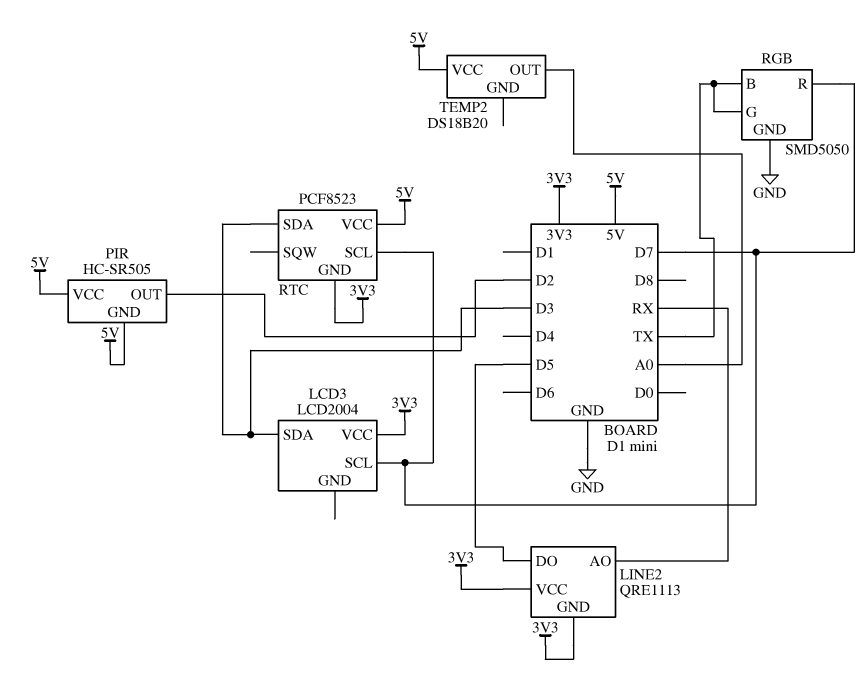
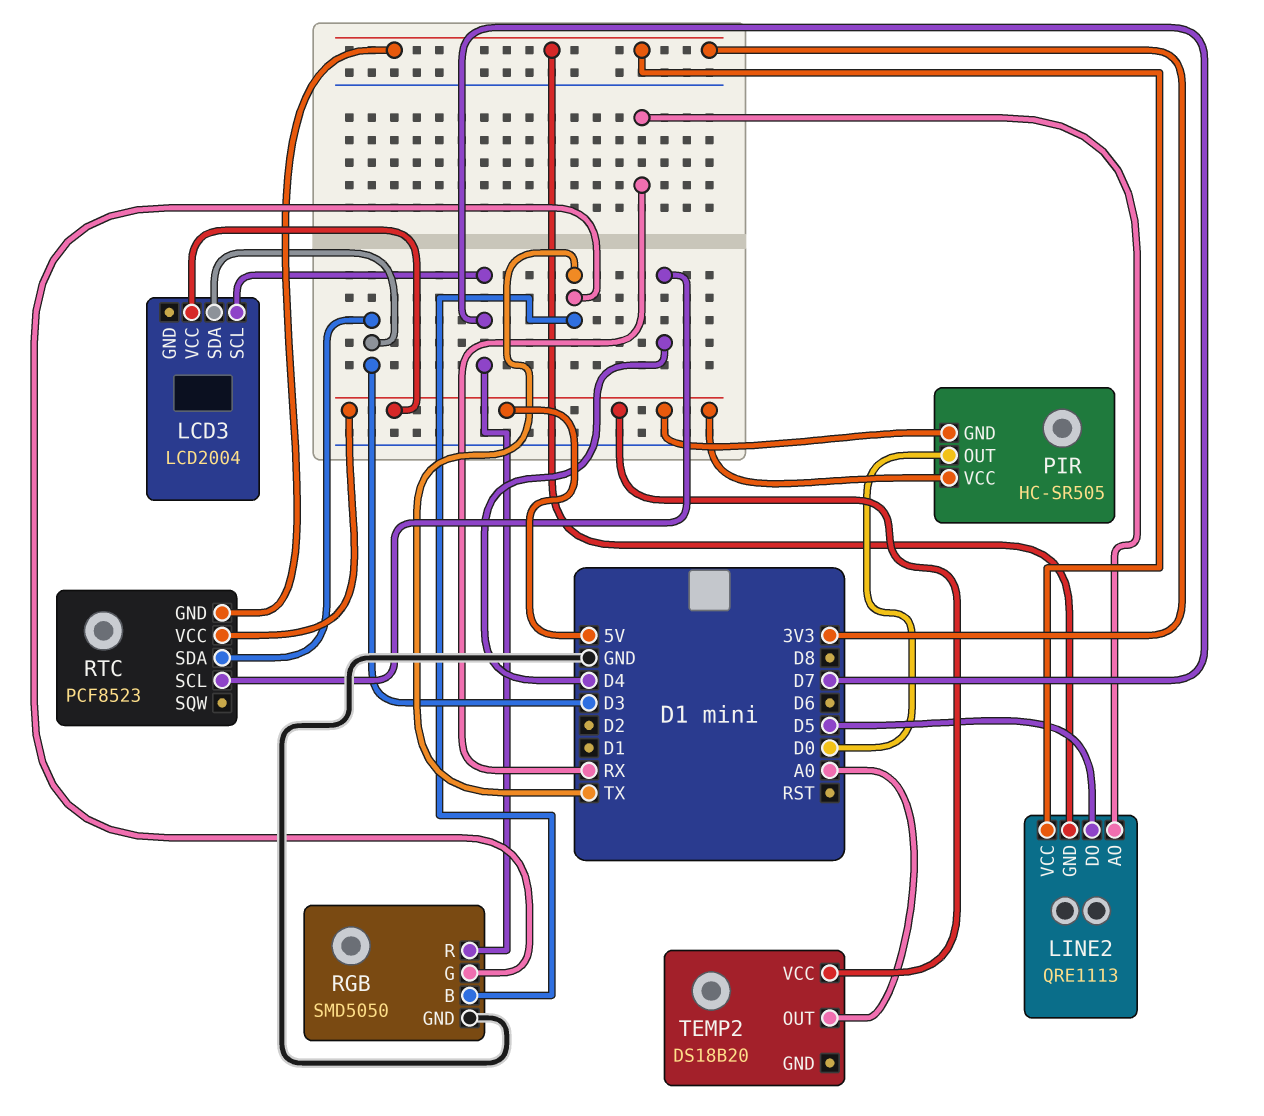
LCD3 pin VCC: 3V3 -> 5V
PIR pin OUT: D2 -> D0
RTC pin SCL: D7 -> D4

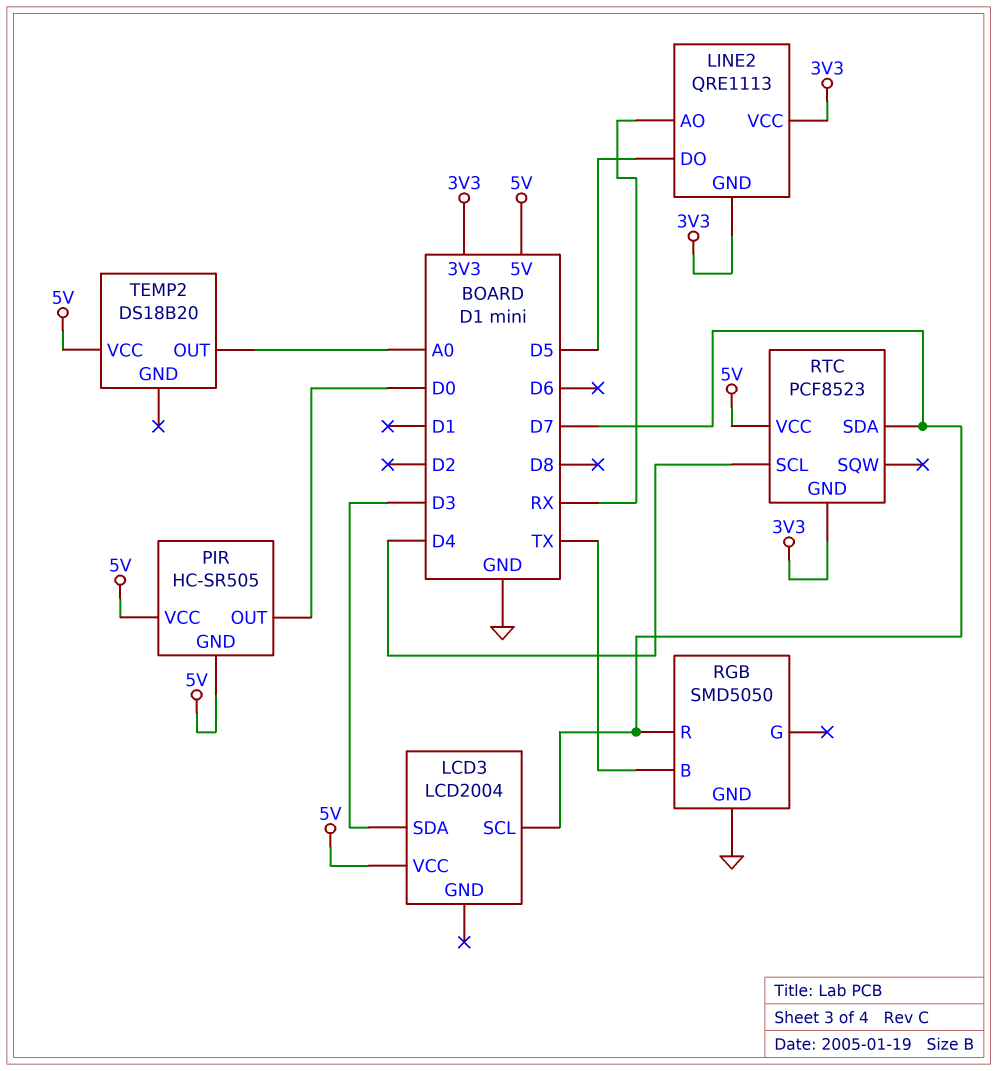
RGB pin G: TX -> none
RTC pin SDA: D3 -> D7

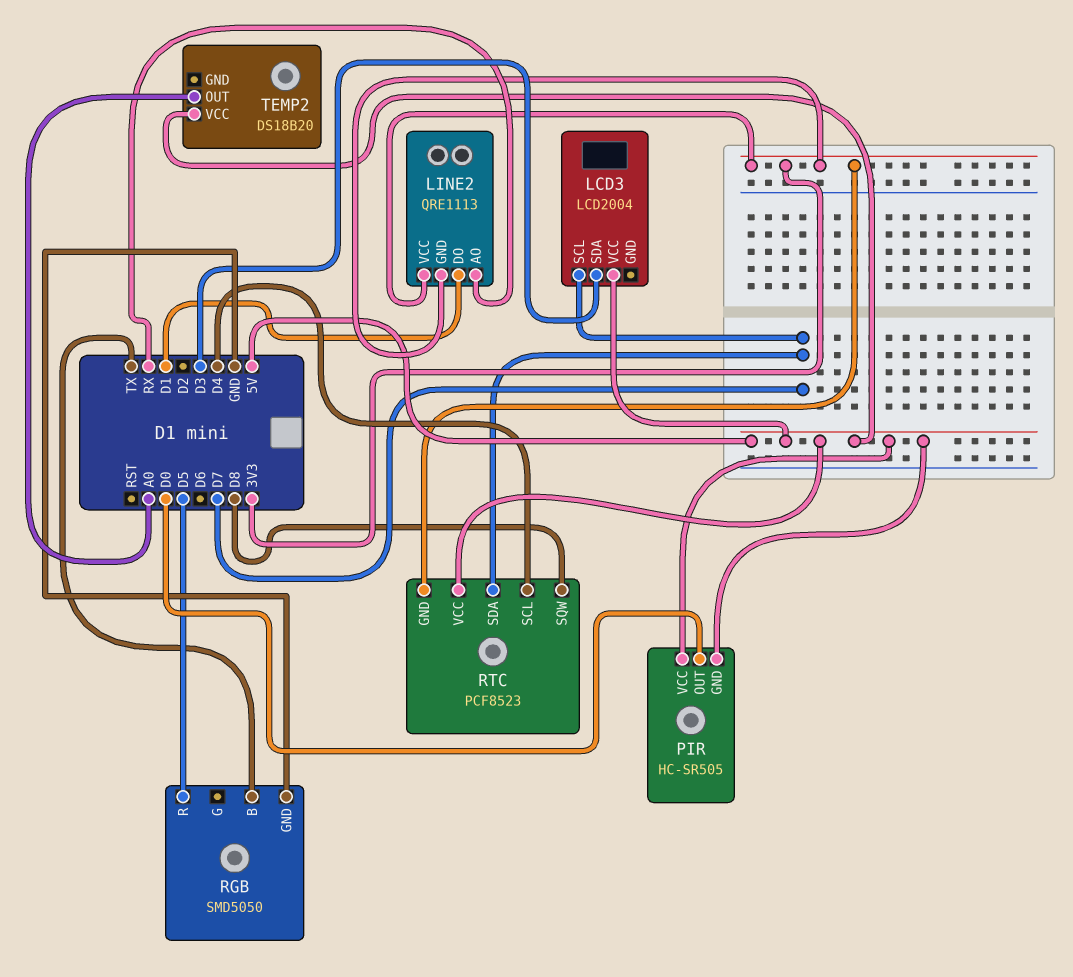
LINE2 pin DO: D5 -> D1
RGB pin R: D7 -> D5
RTC pin SQW: none -> D8

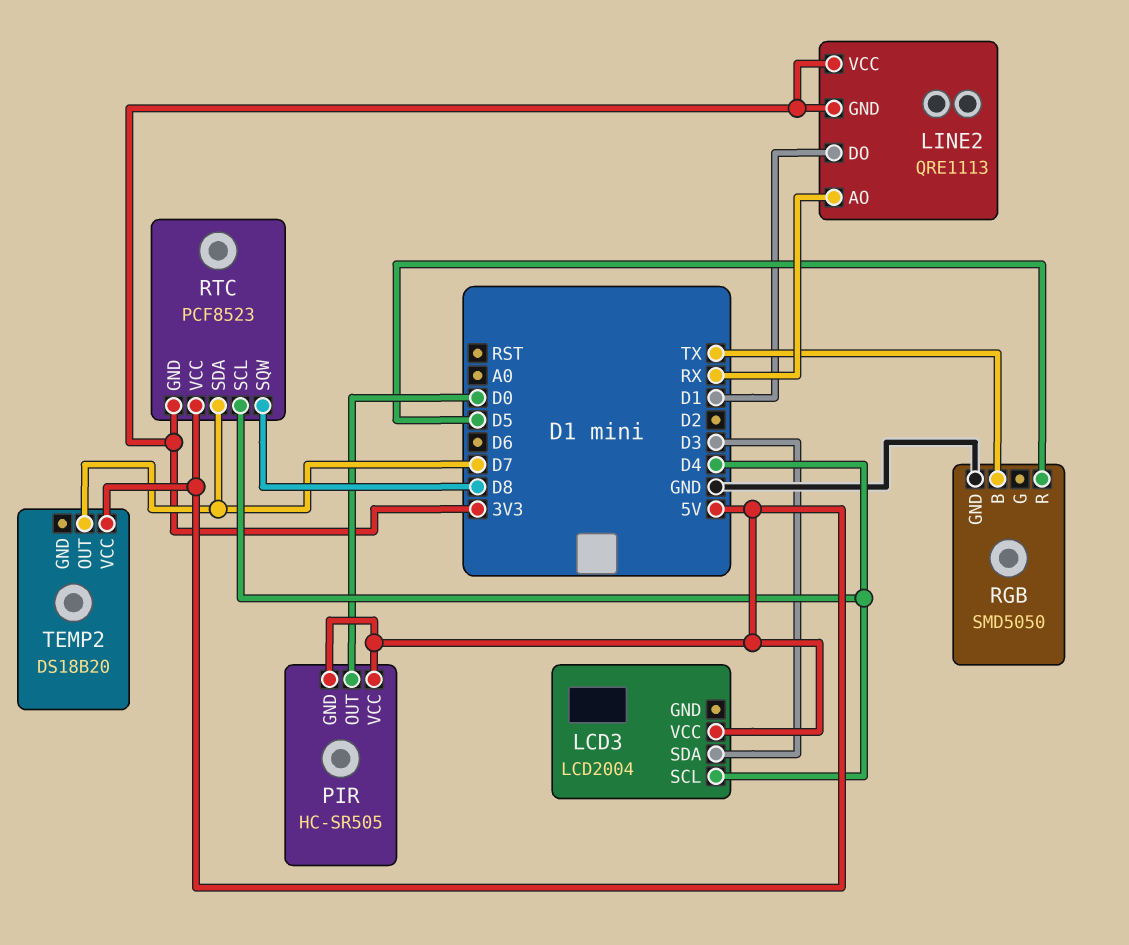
LCD3 pin SCL: D7 -> D4
TEMP2 pin OUT: A0 -> D7

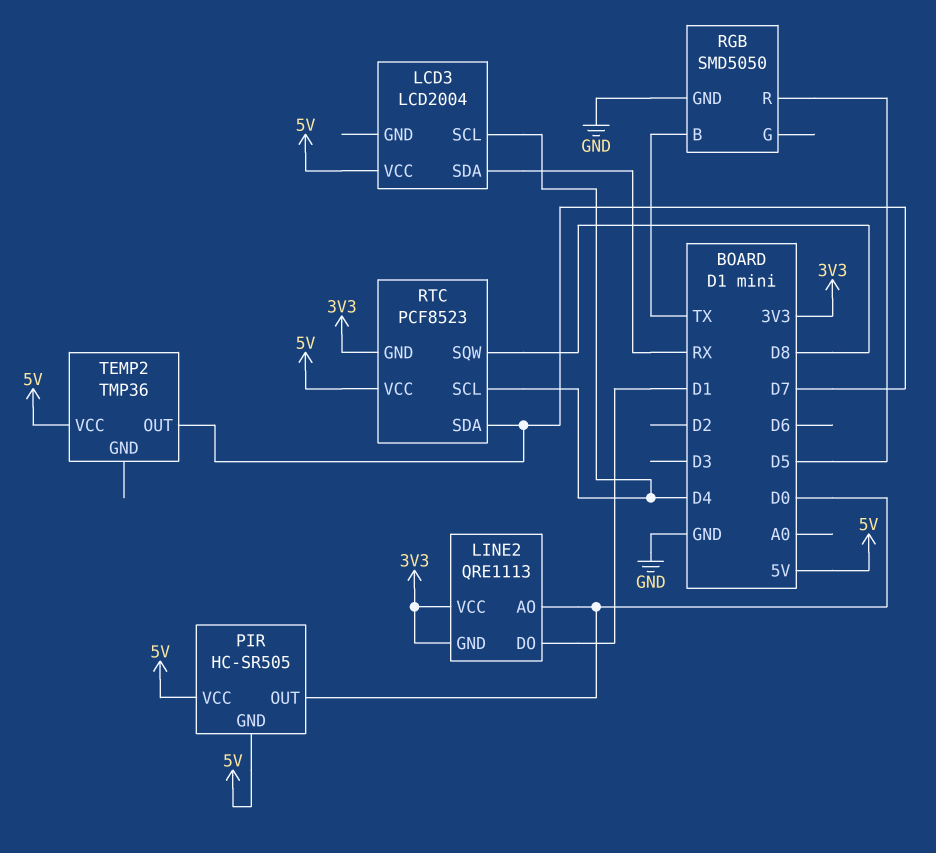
LCD3 pin SDA: D3 -> RX
LINE2 pin AO: RX -> D0
TEMP2: DS18B20 -> TMP36

